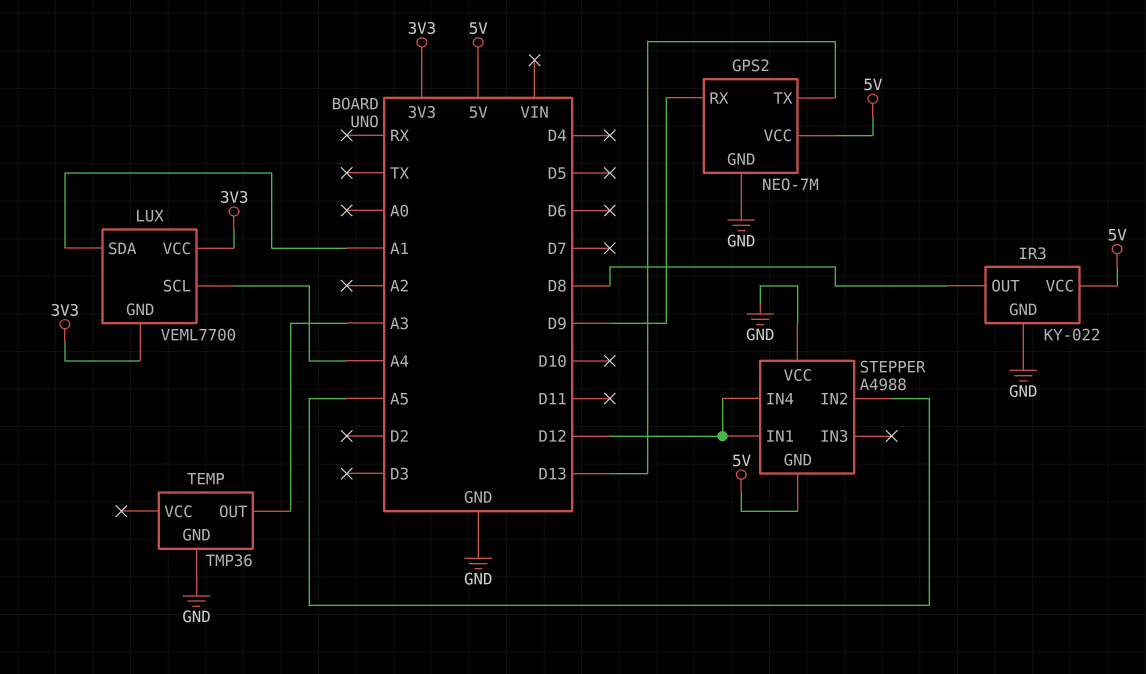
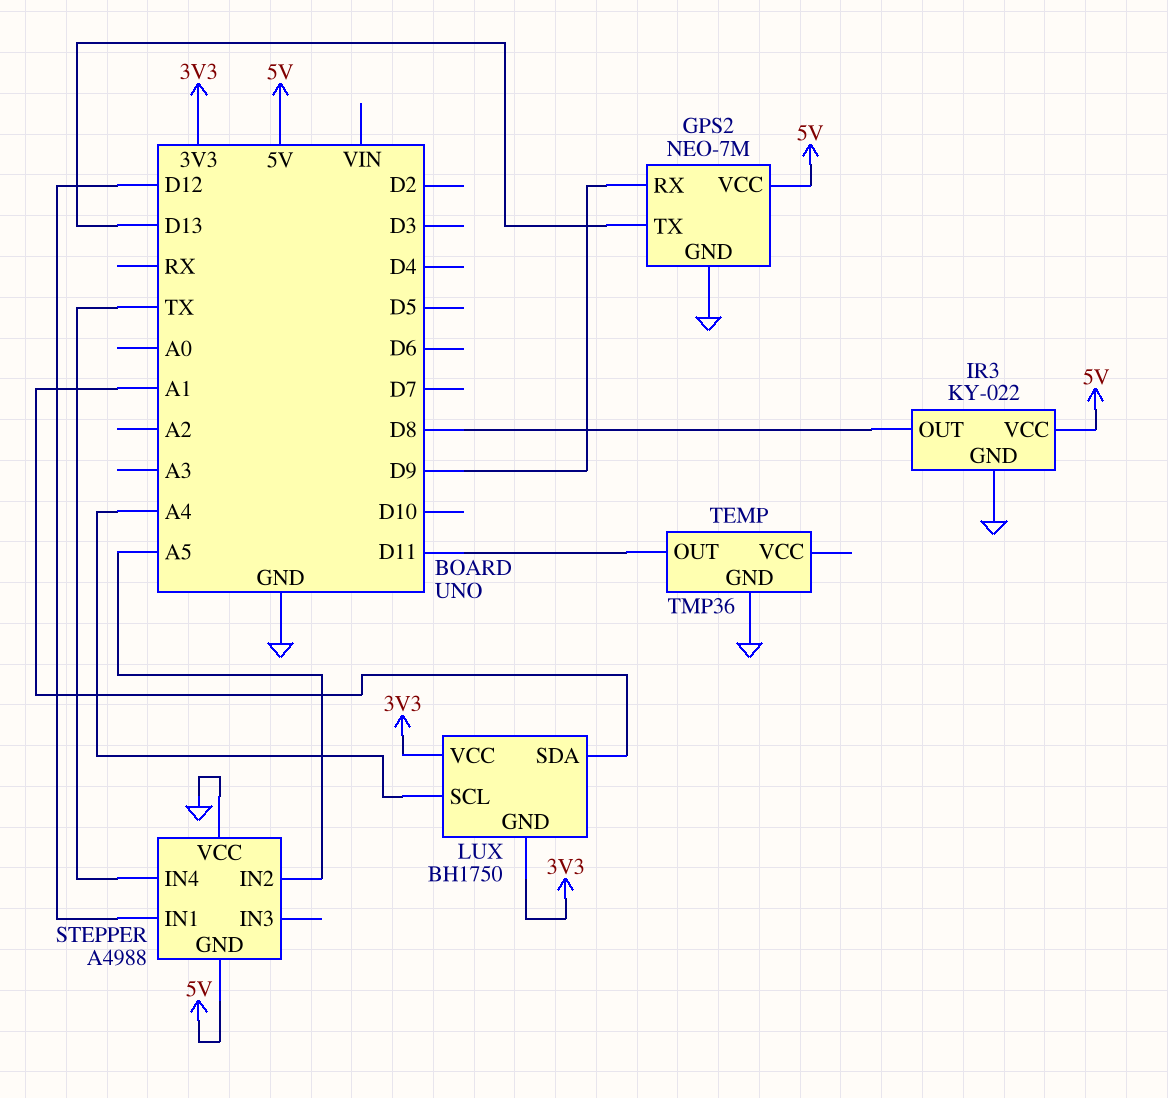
LUX: VEML7700 -> BH1750
STEPPER pin IN4: D12 -> TX
TEMP pin OUT: A3 -> D11

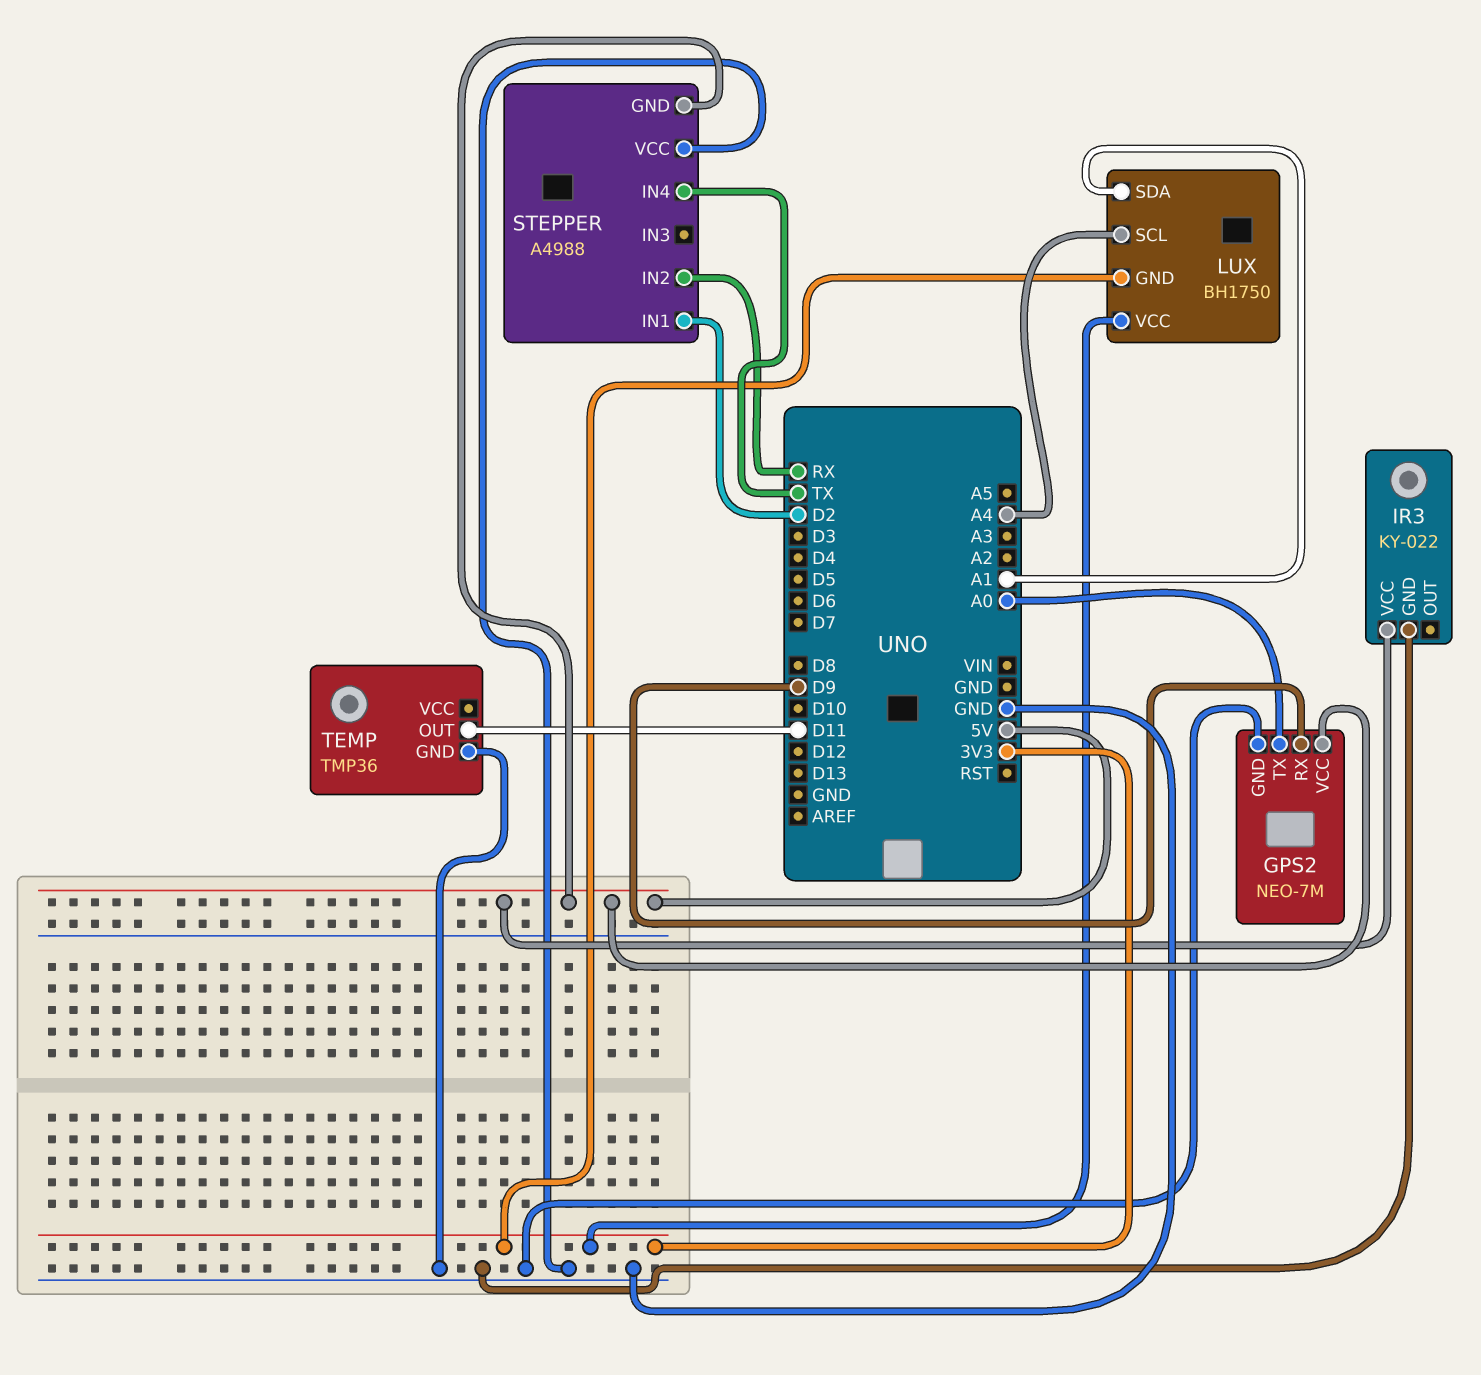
GPS2 pin TX: D13 -> A0
IR3 pin OUT: D8 -> none
STEPPER pin IN1: D12 -> D2
STEPPER pin IN2: A5 -> RX

